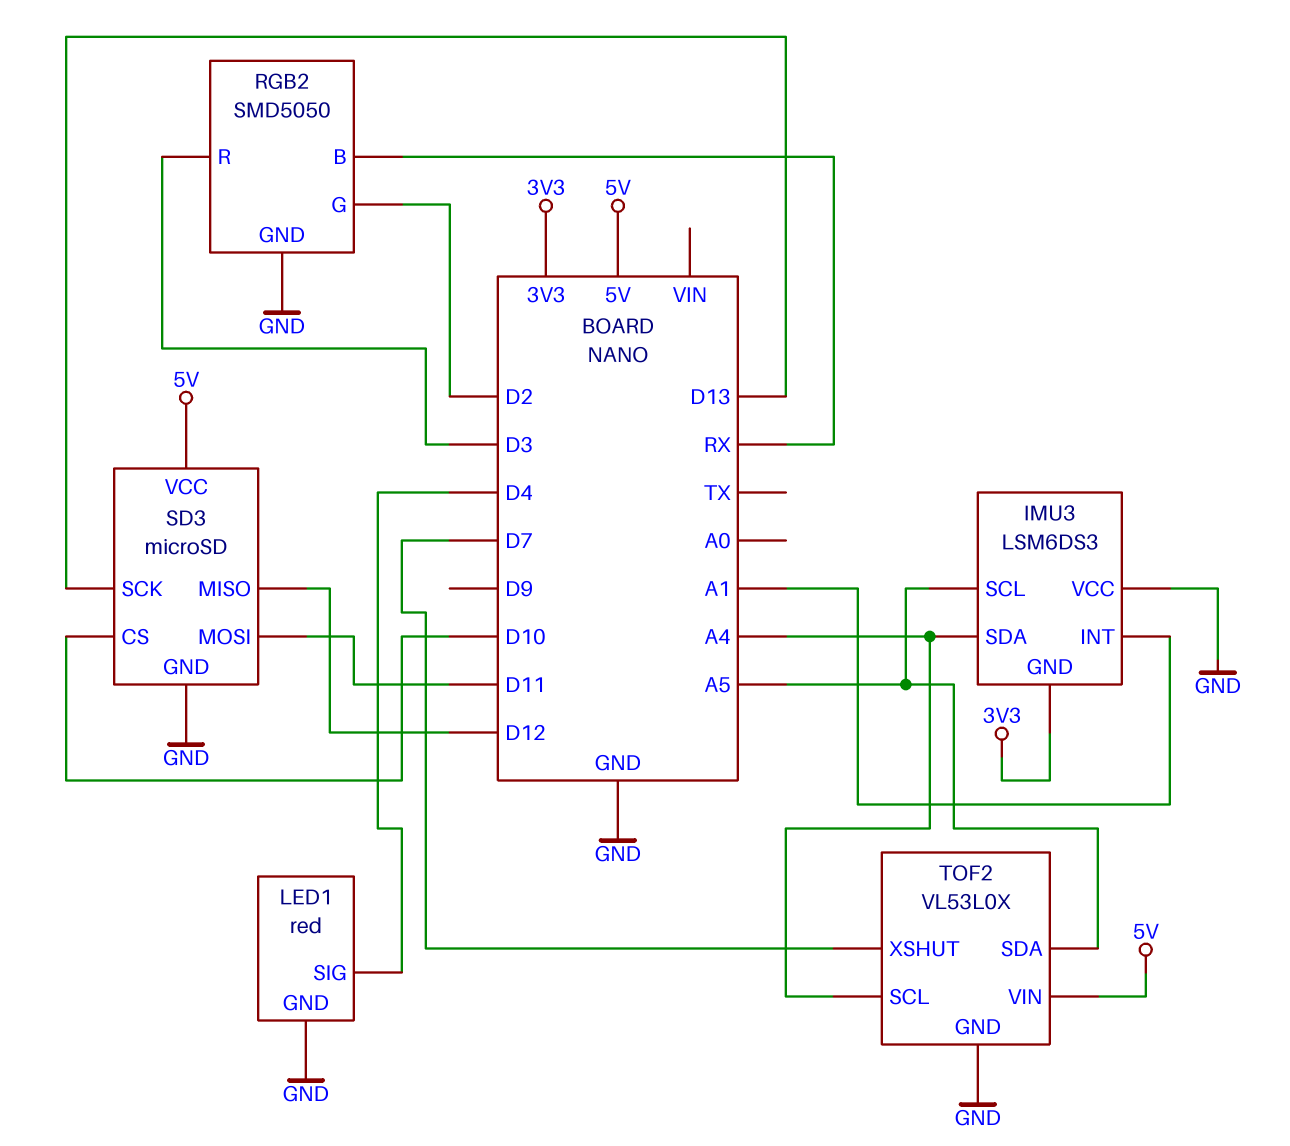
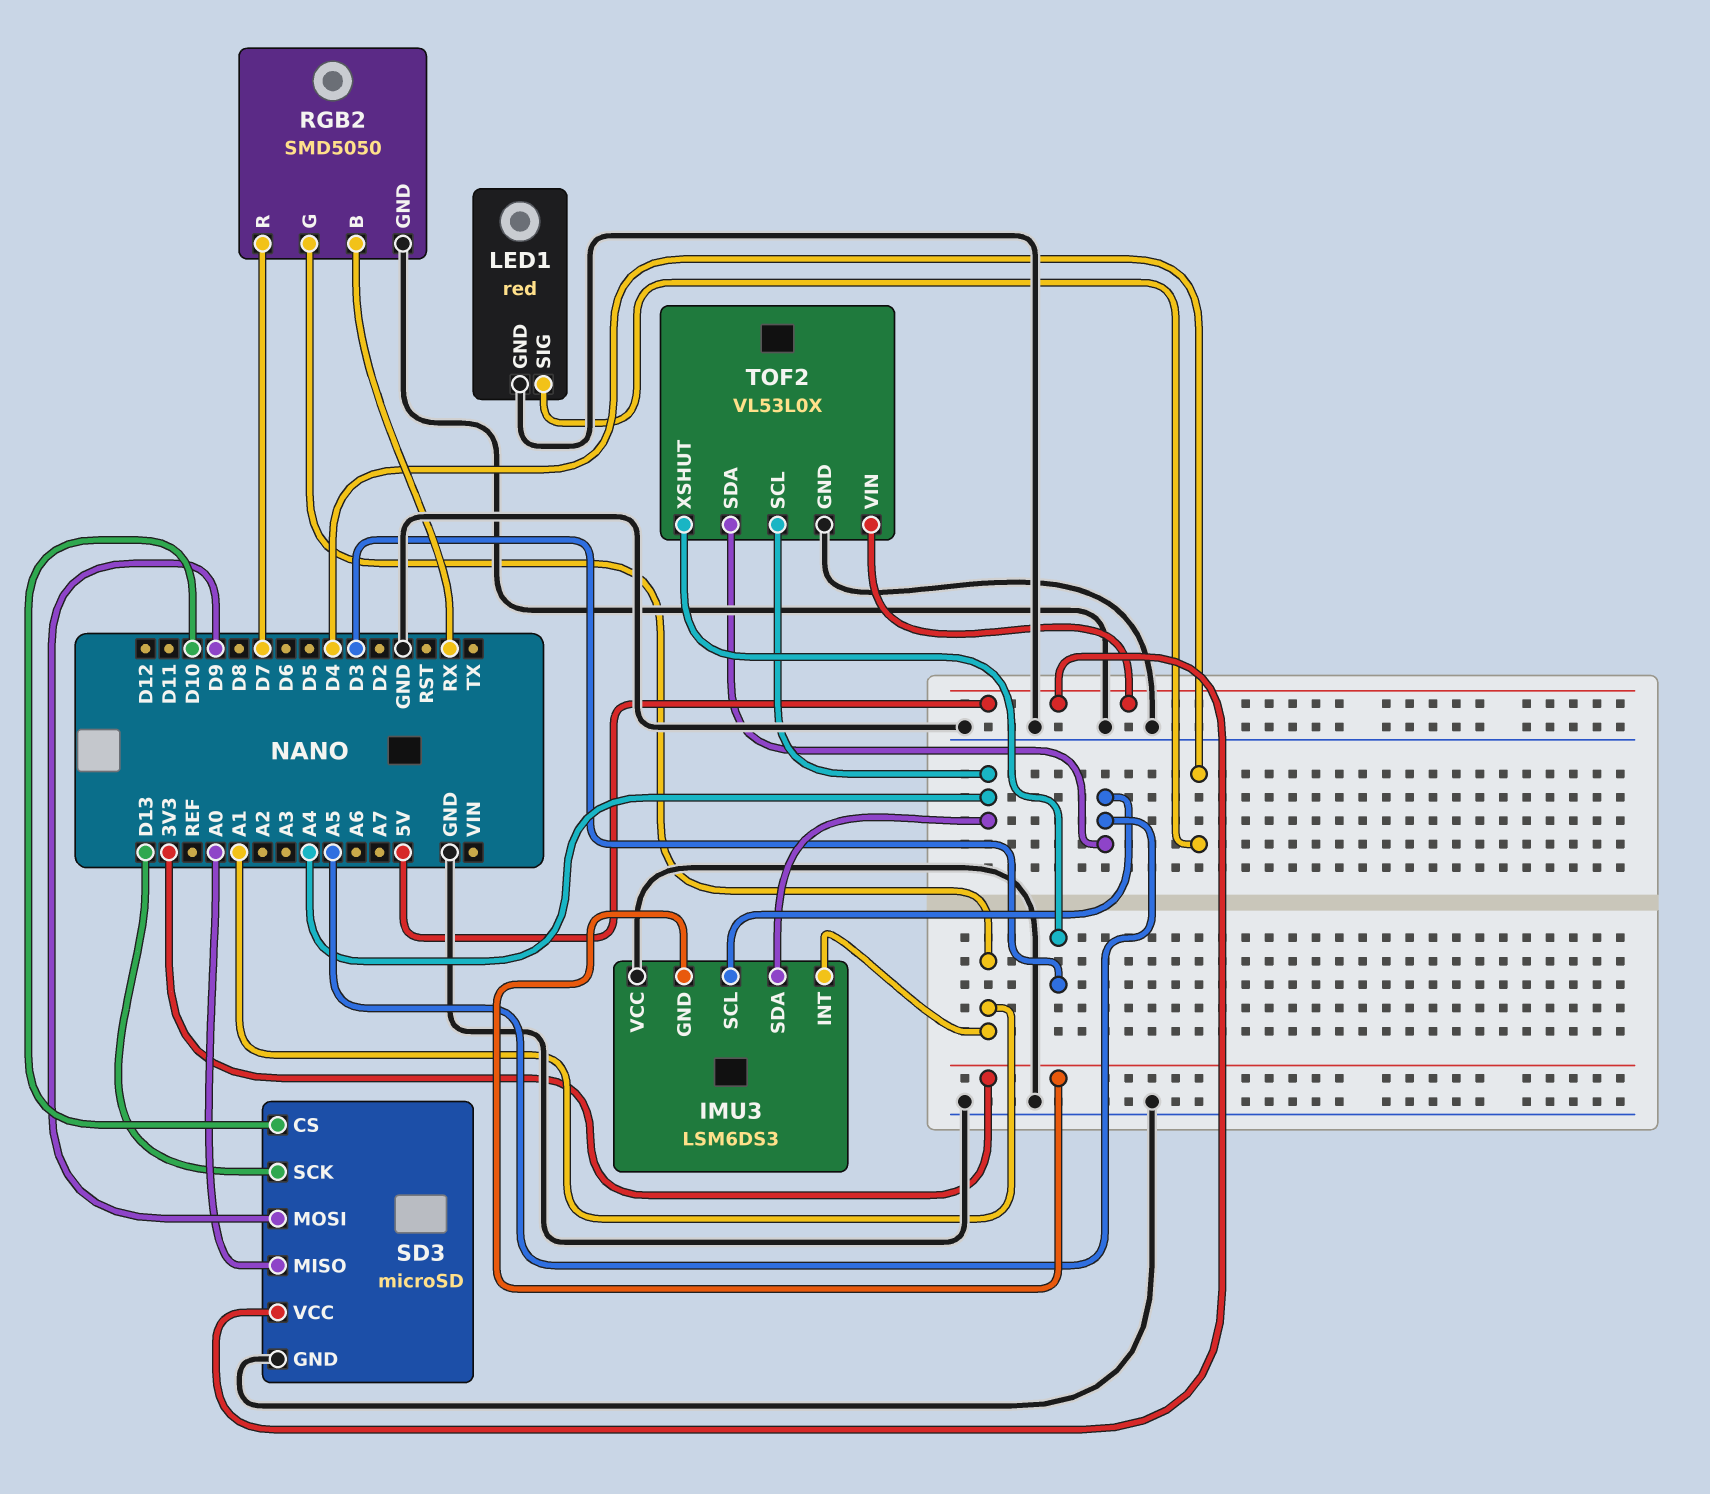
RGB2 pin G: D2 -> A1
RGB2 pin R: D3 -> D7
SD3 pin MISO: D12 -> A0
SD3 pin MOSI: D11 -> D9
TOF2 pin XSHUT: D7 -> D3

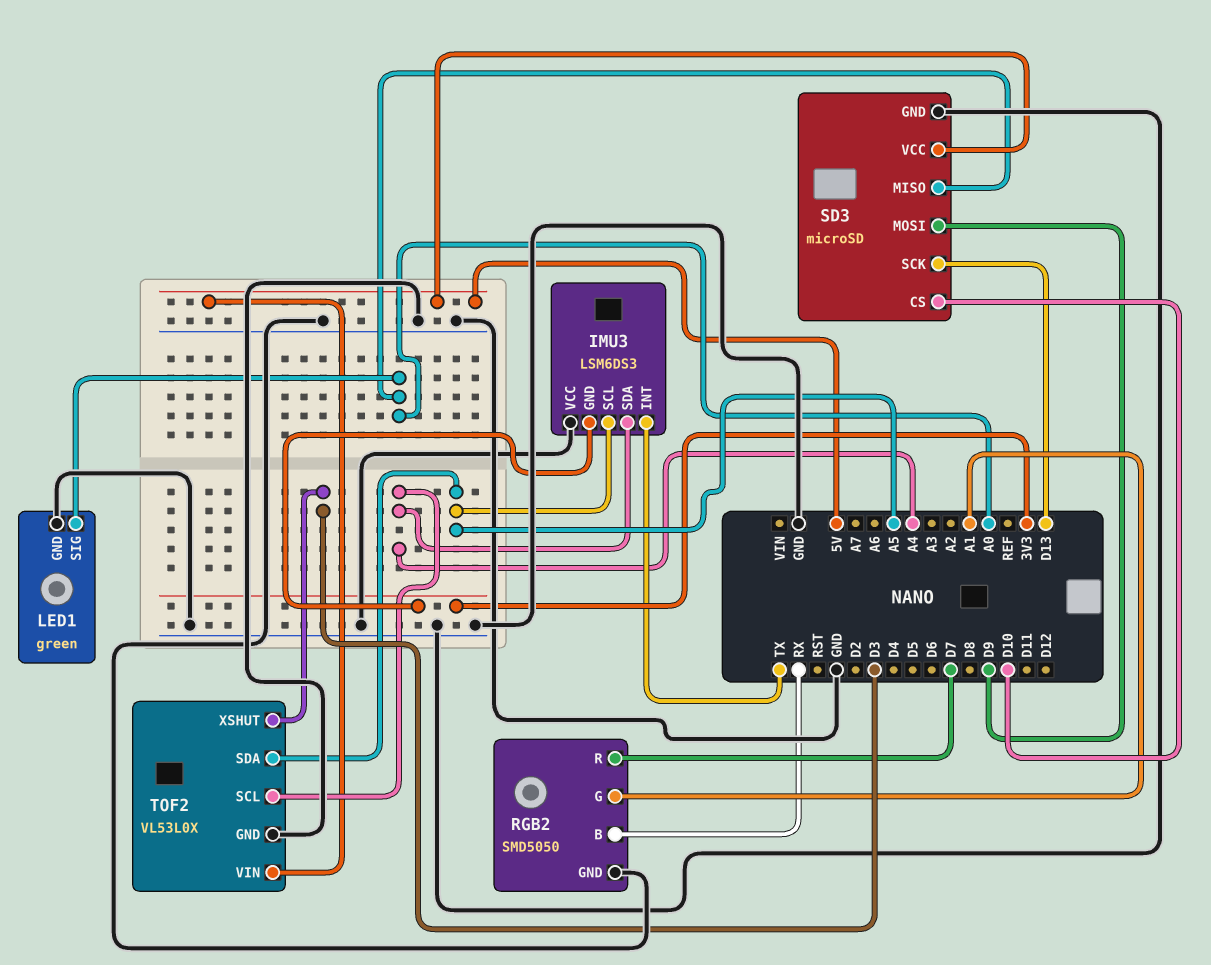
IMU3 pin INT: A1 -> TX
LED1: red -> green
LED1 pin SIG: D4 -> A0

